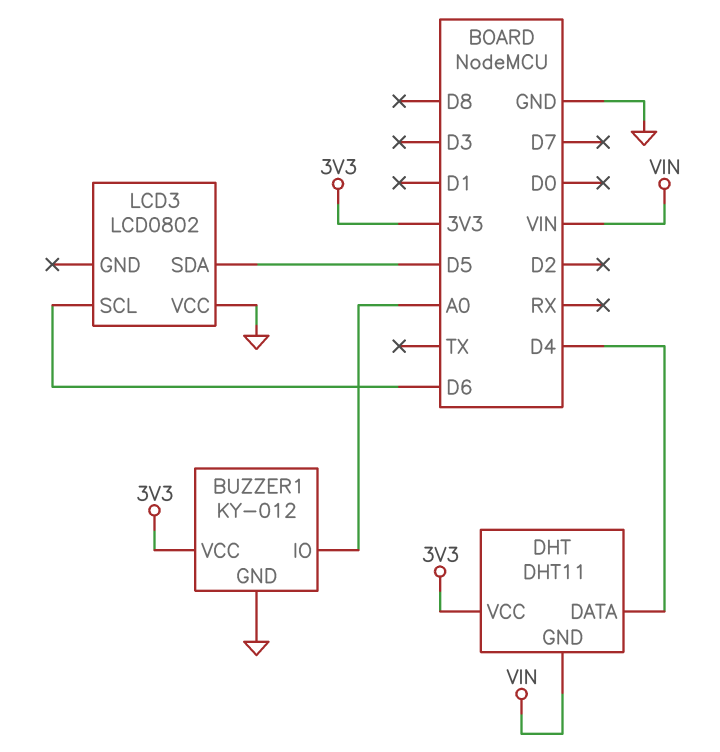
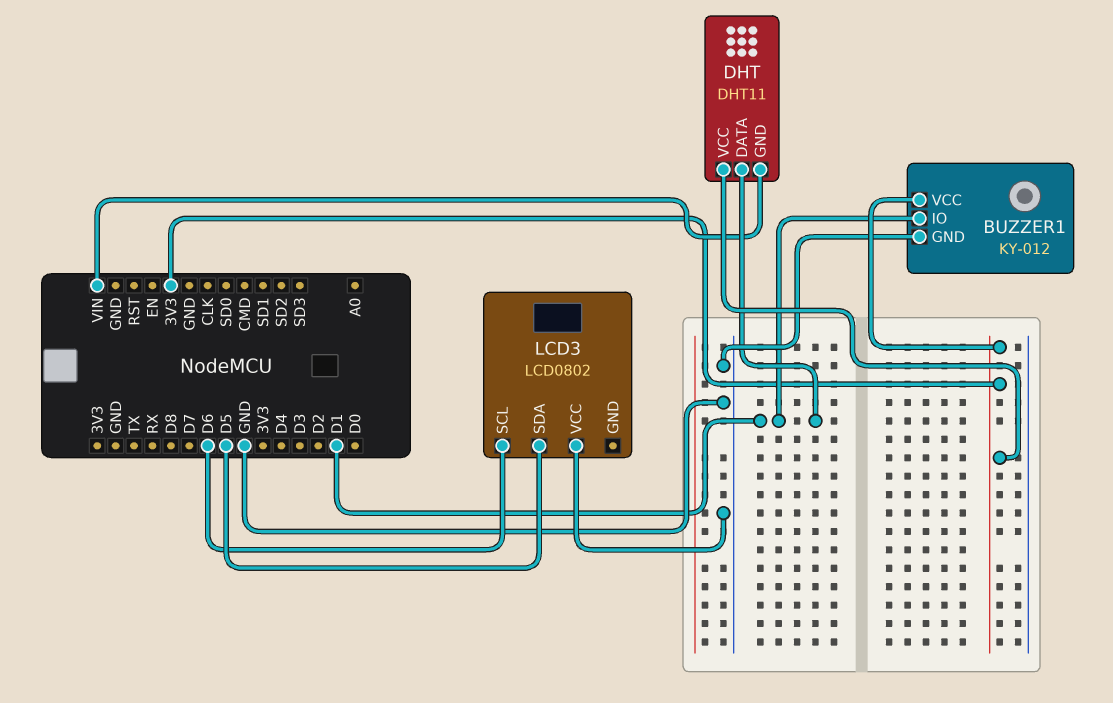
BUZZER1 pin IO: A0 -> D1
DHT pin DATA: D4 -> D1

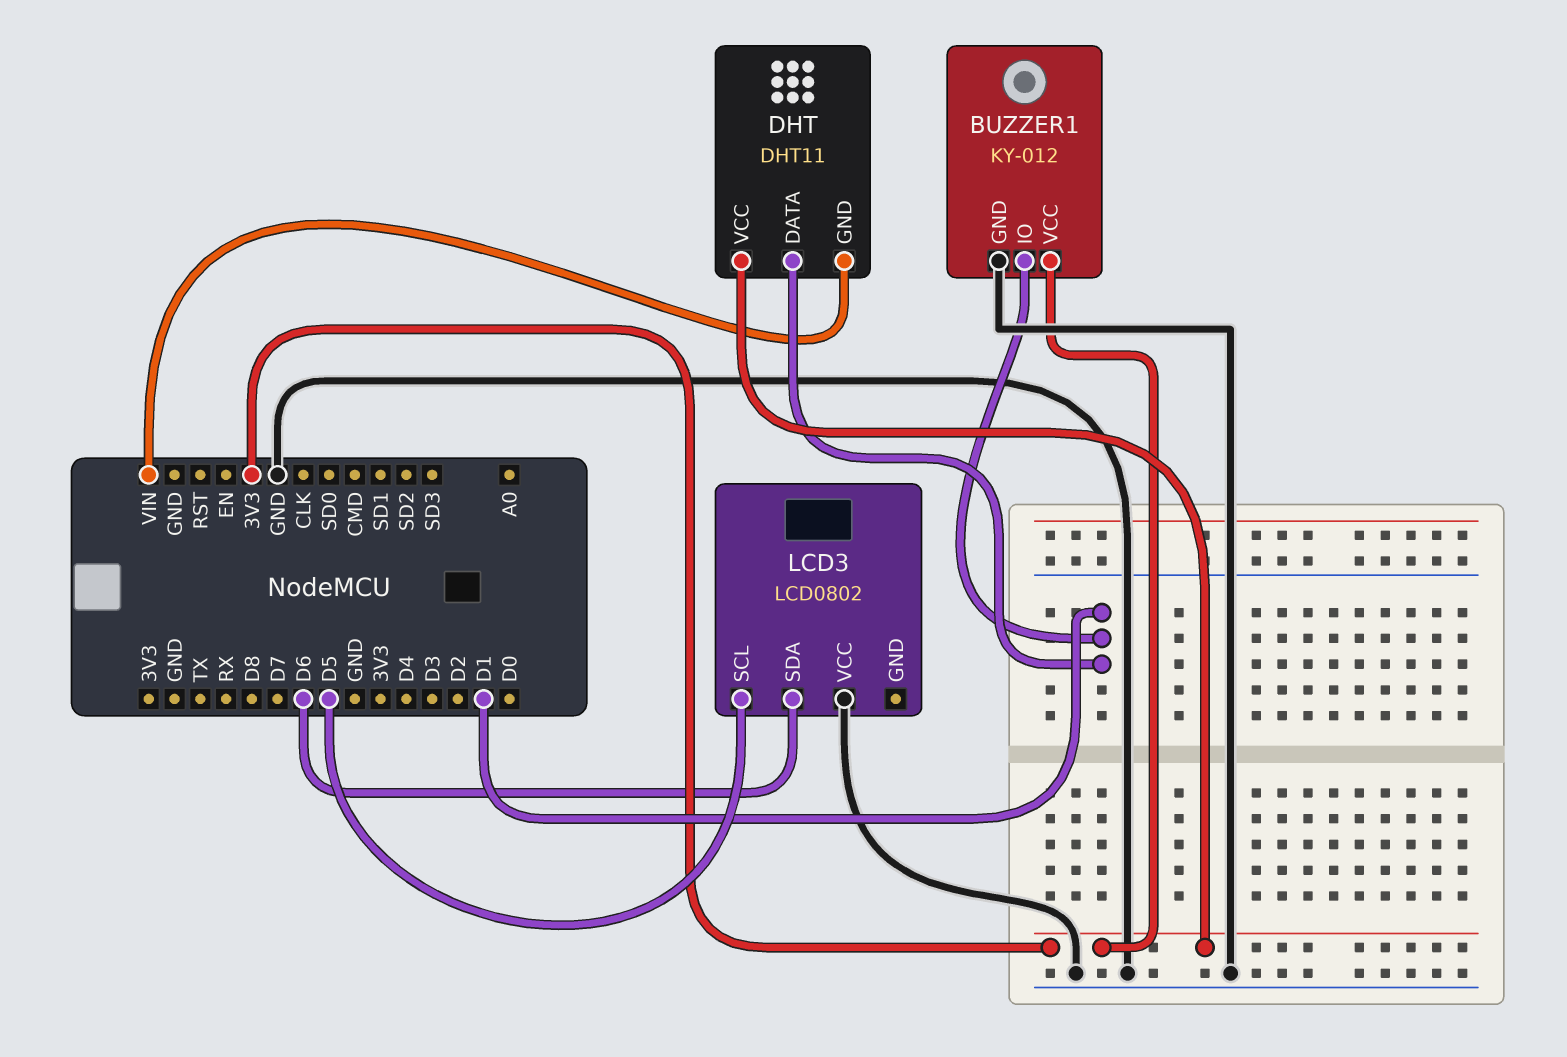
LCD3 pin SCL: D6 -> D5
LCD3 pin SDA: D5 -> D6

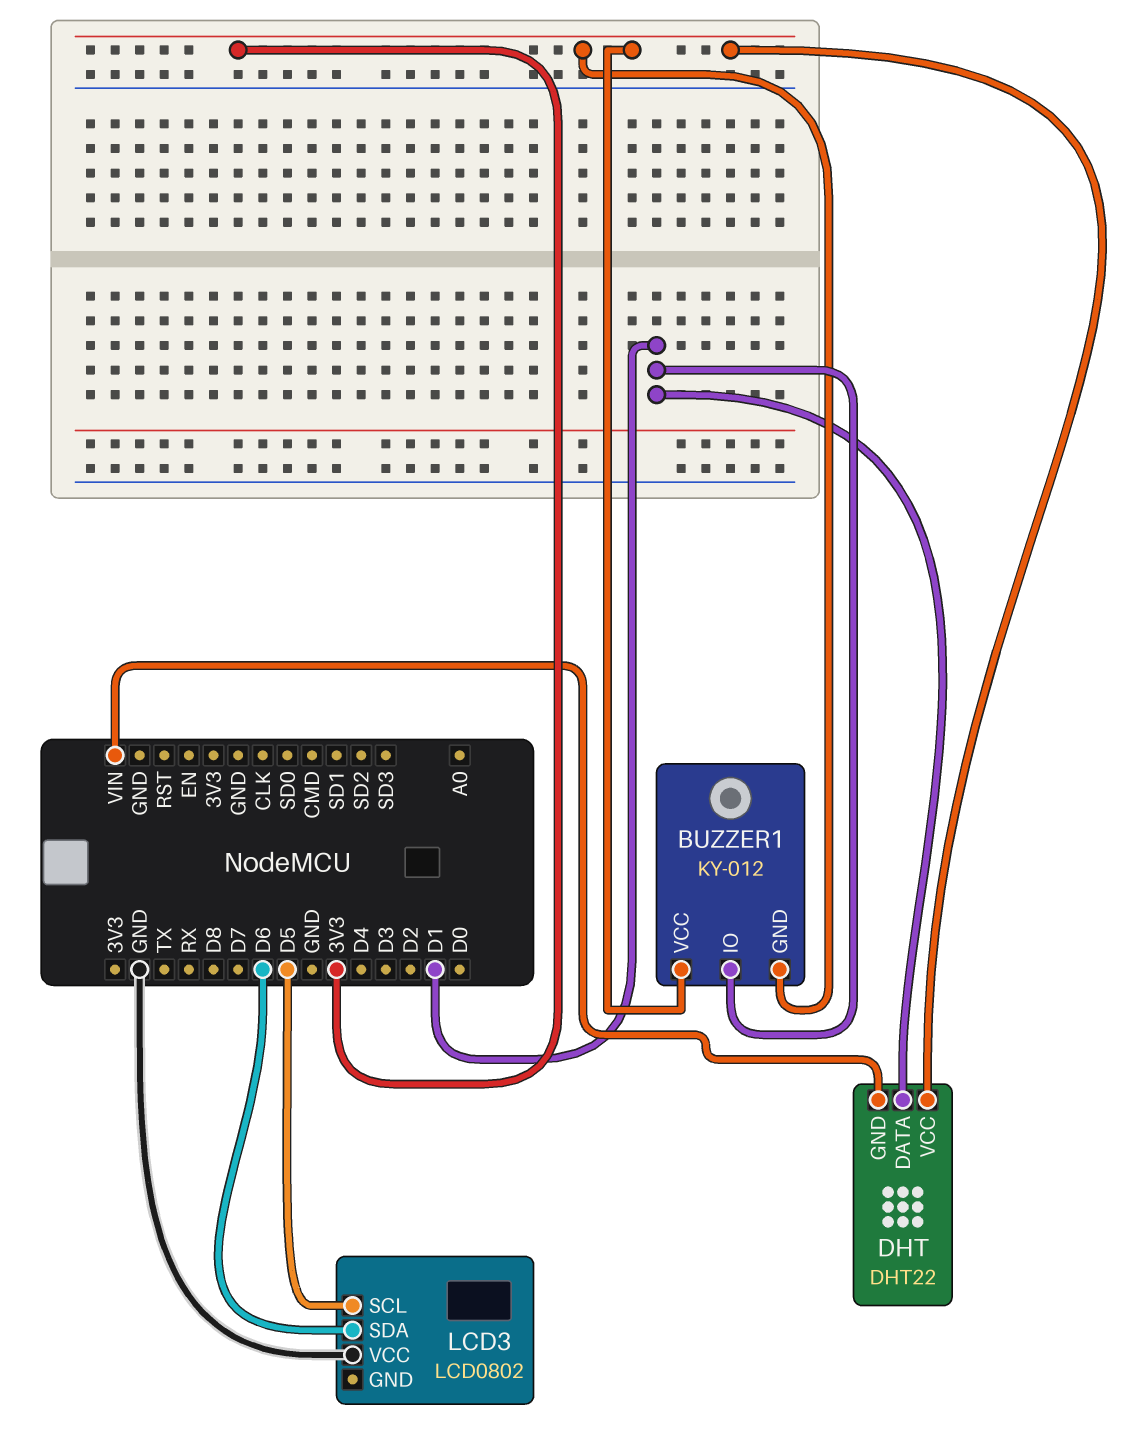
BUZZER1 pin GND: GND -> 3V3
DHT: DHT11 -> DHT22

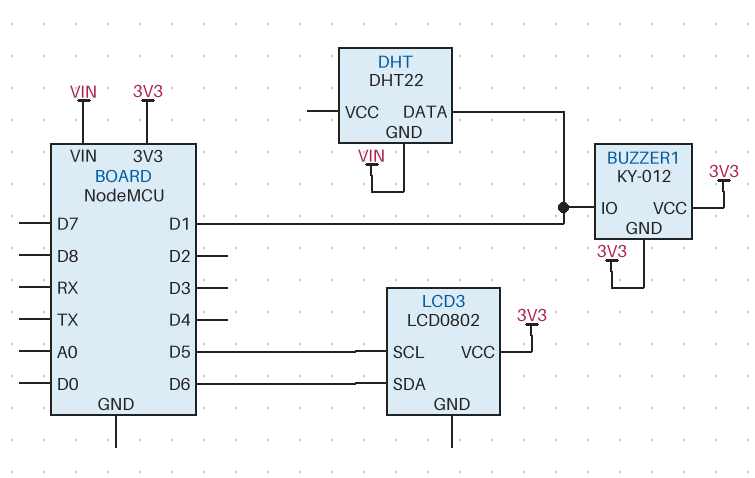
DHT pin VCC: 3V3 -> none
LCD3 pin VCC: GND -> 3V3

